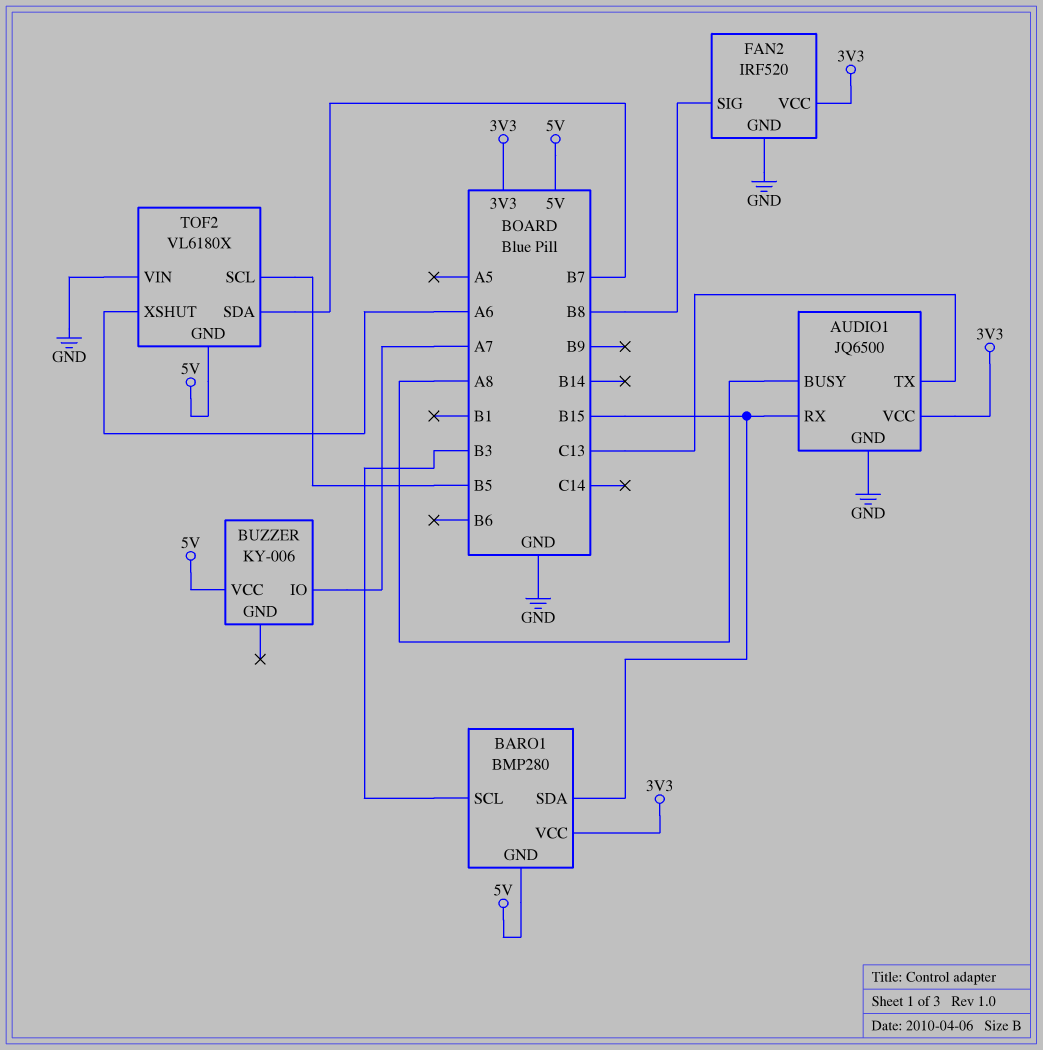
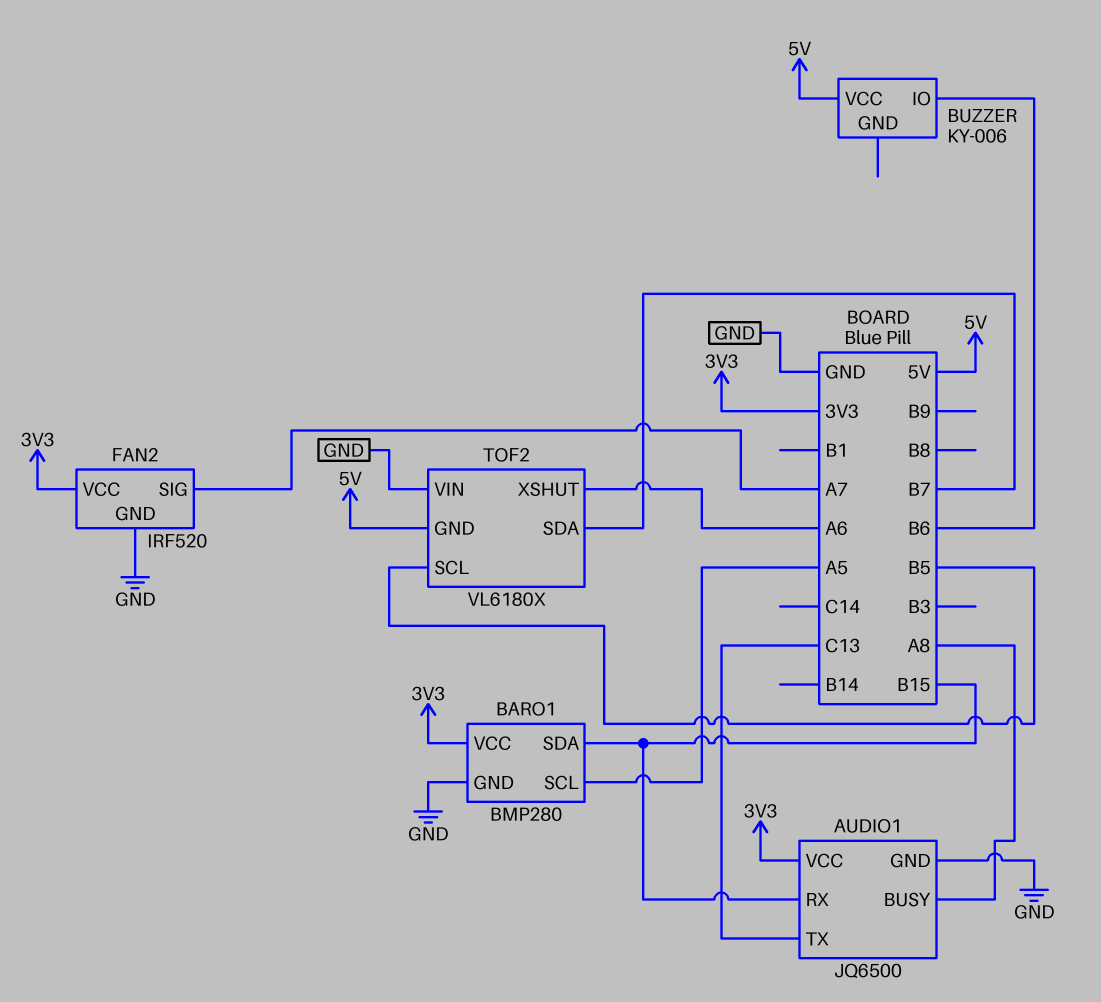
BARO1 pin GND: 5V -> GND
BARO1 pin SCL: B3 -> A5
BUZZER pin IO: A7 -> B6
FAN2 pin SIG: B8 -> A7

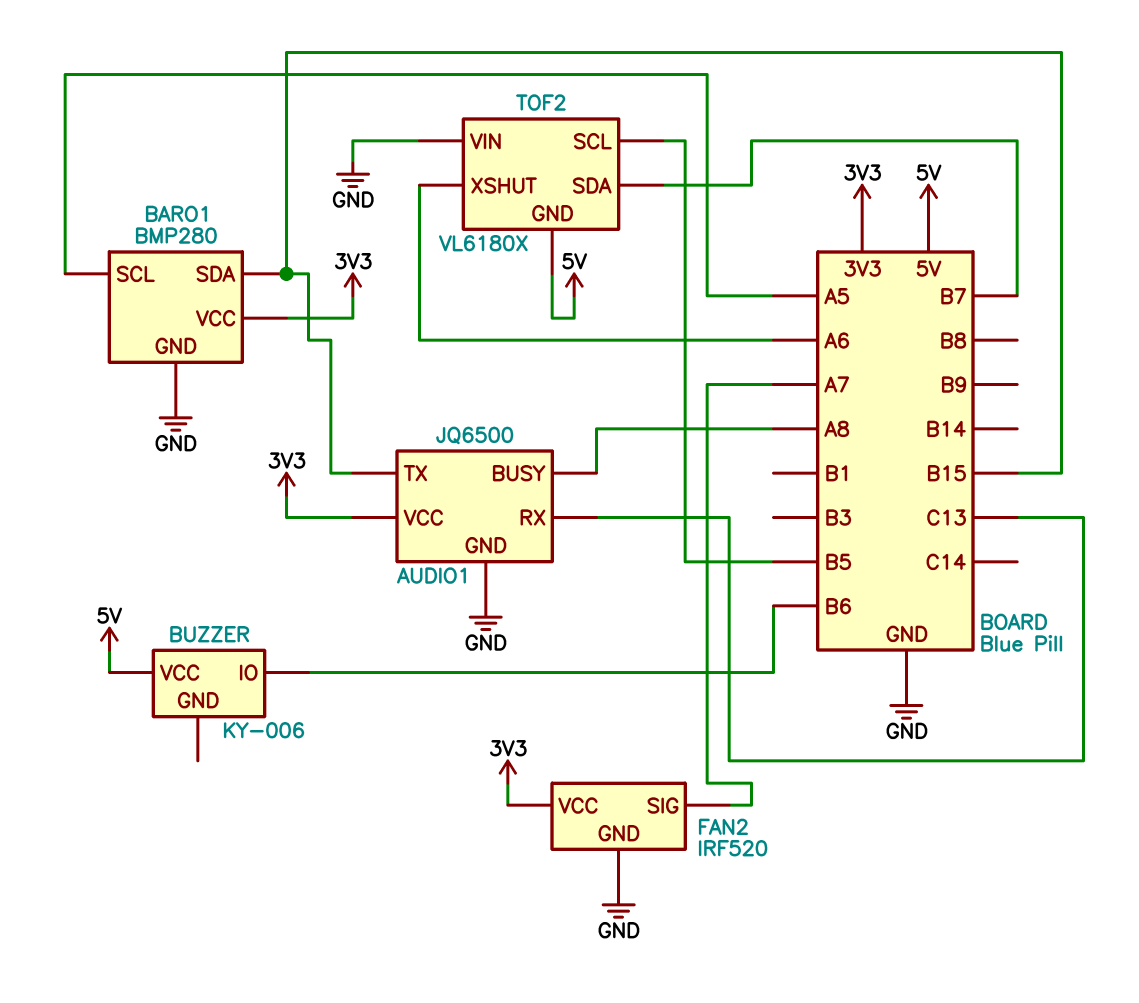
AUDIO1 pin RX: B15 -> C13
AUDIO1 pin TX: C13 -> B15

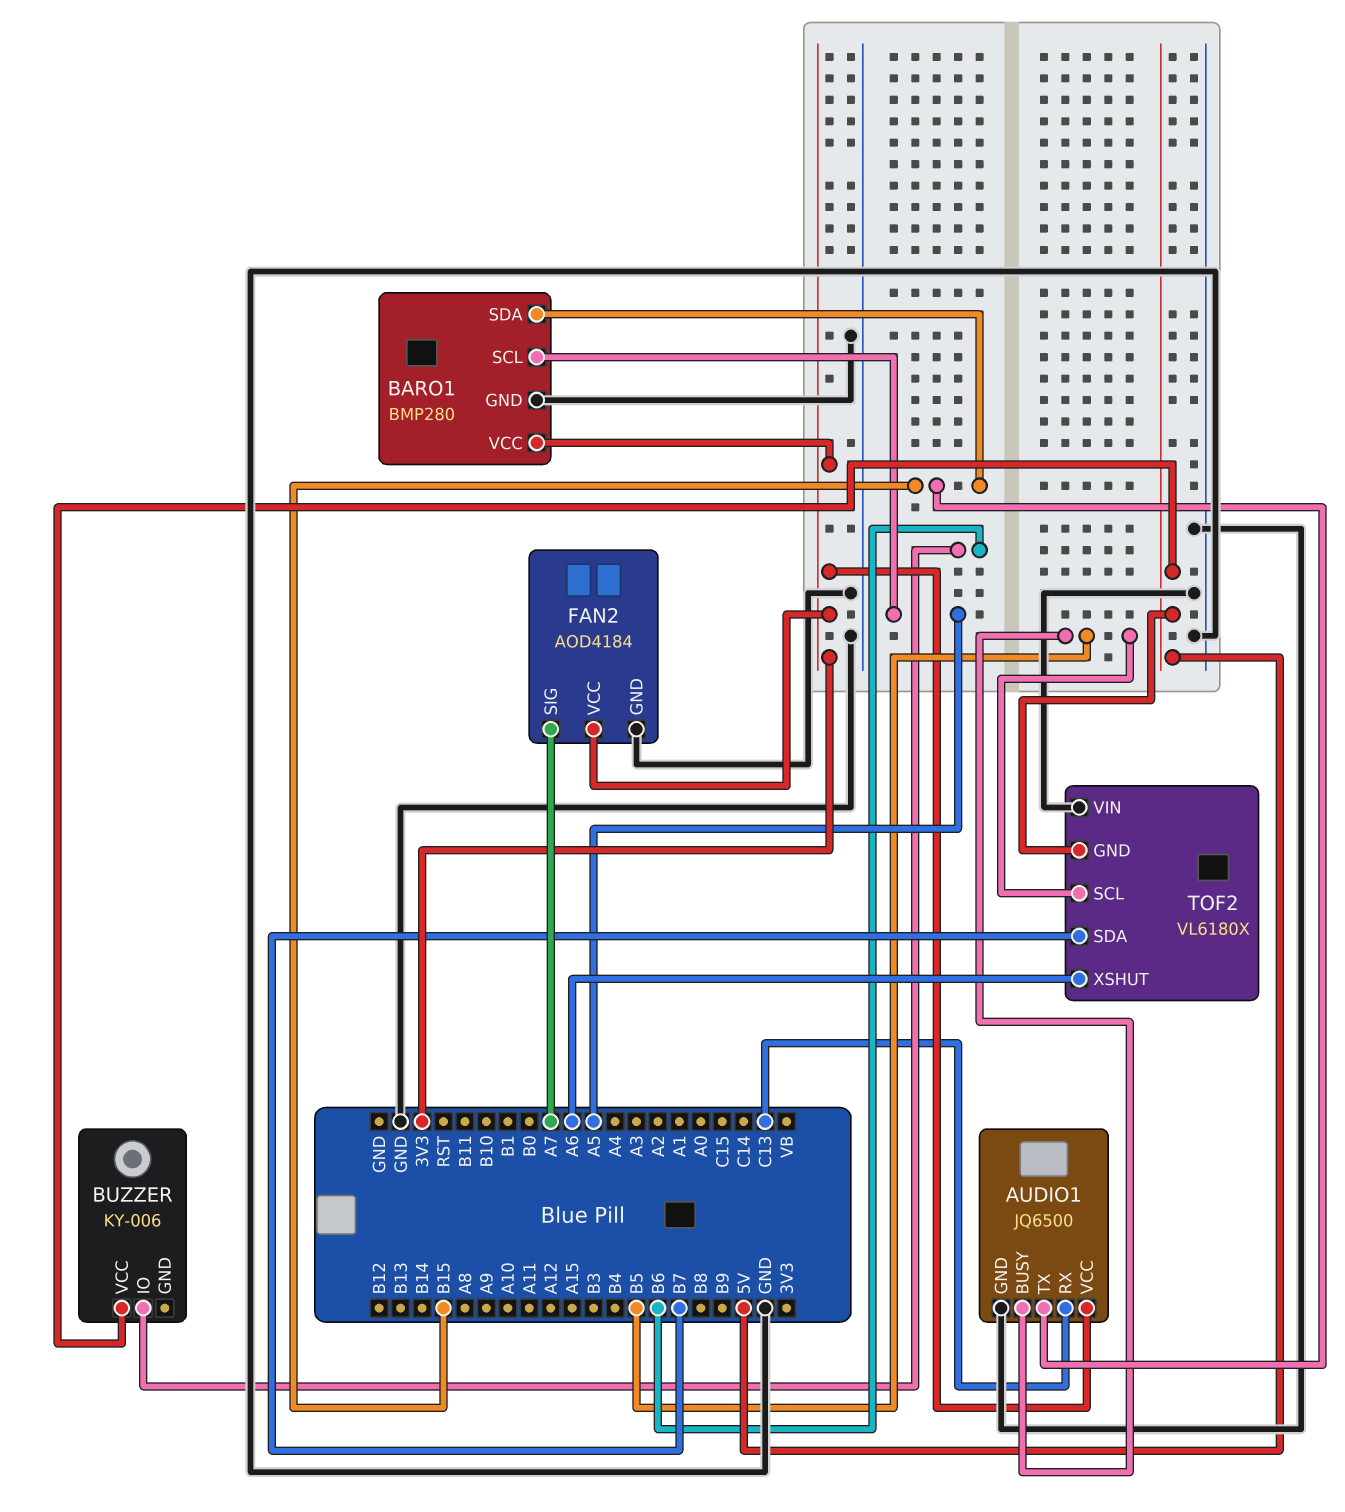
AUDIO1 pin BUSY: A8 -> B5
FAN2: IRF520 -> AOD4184

